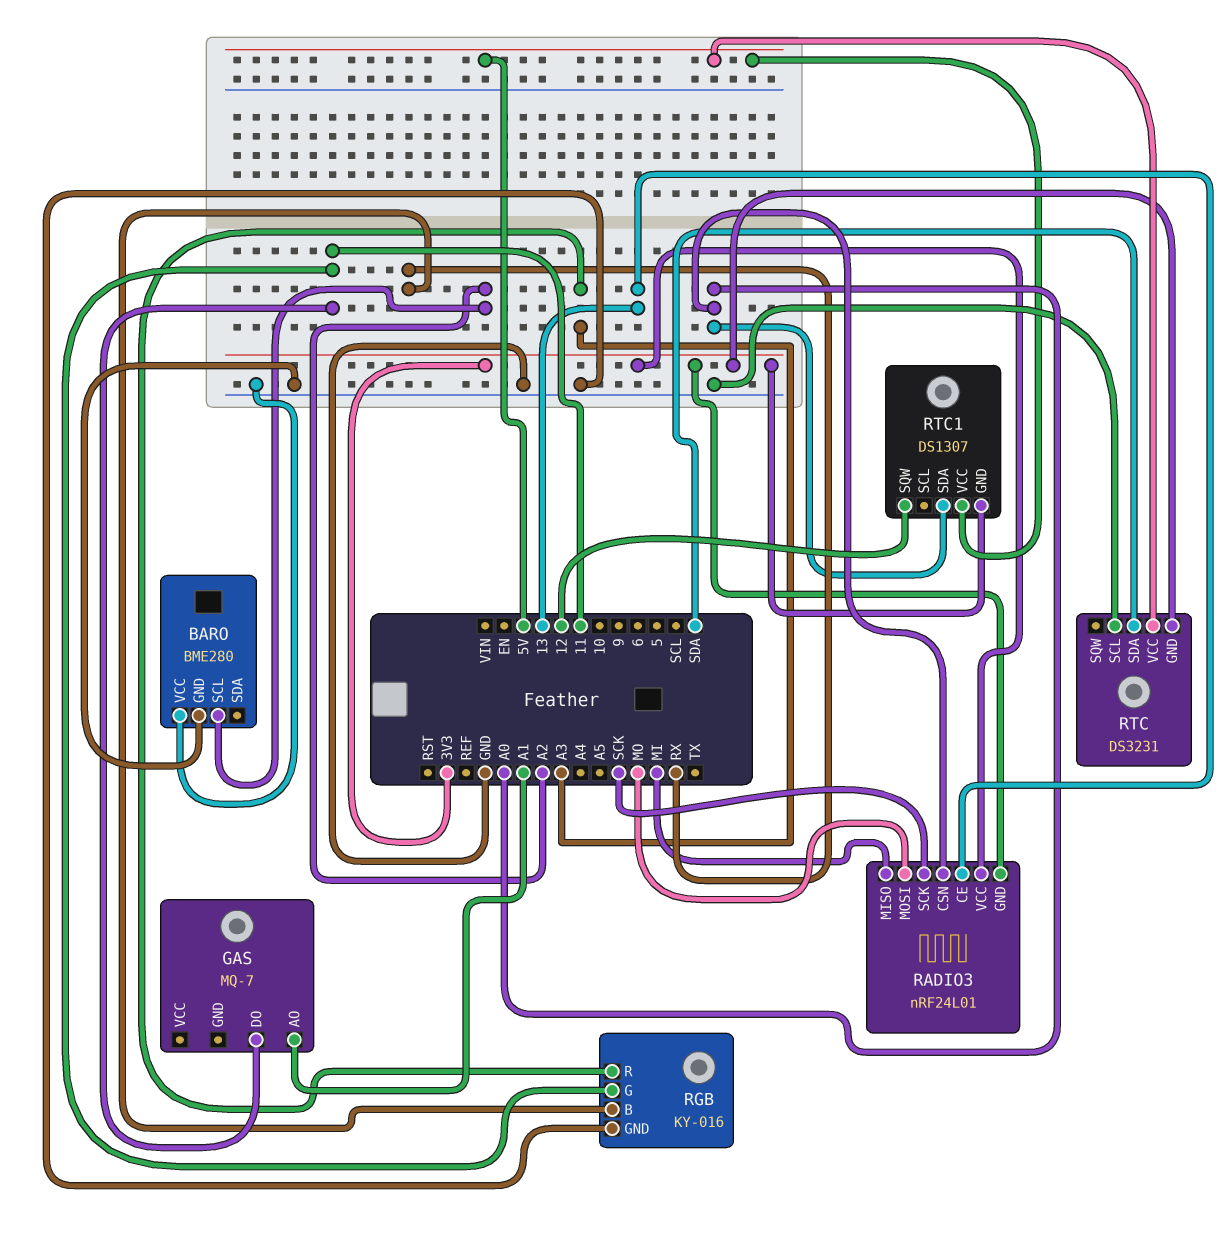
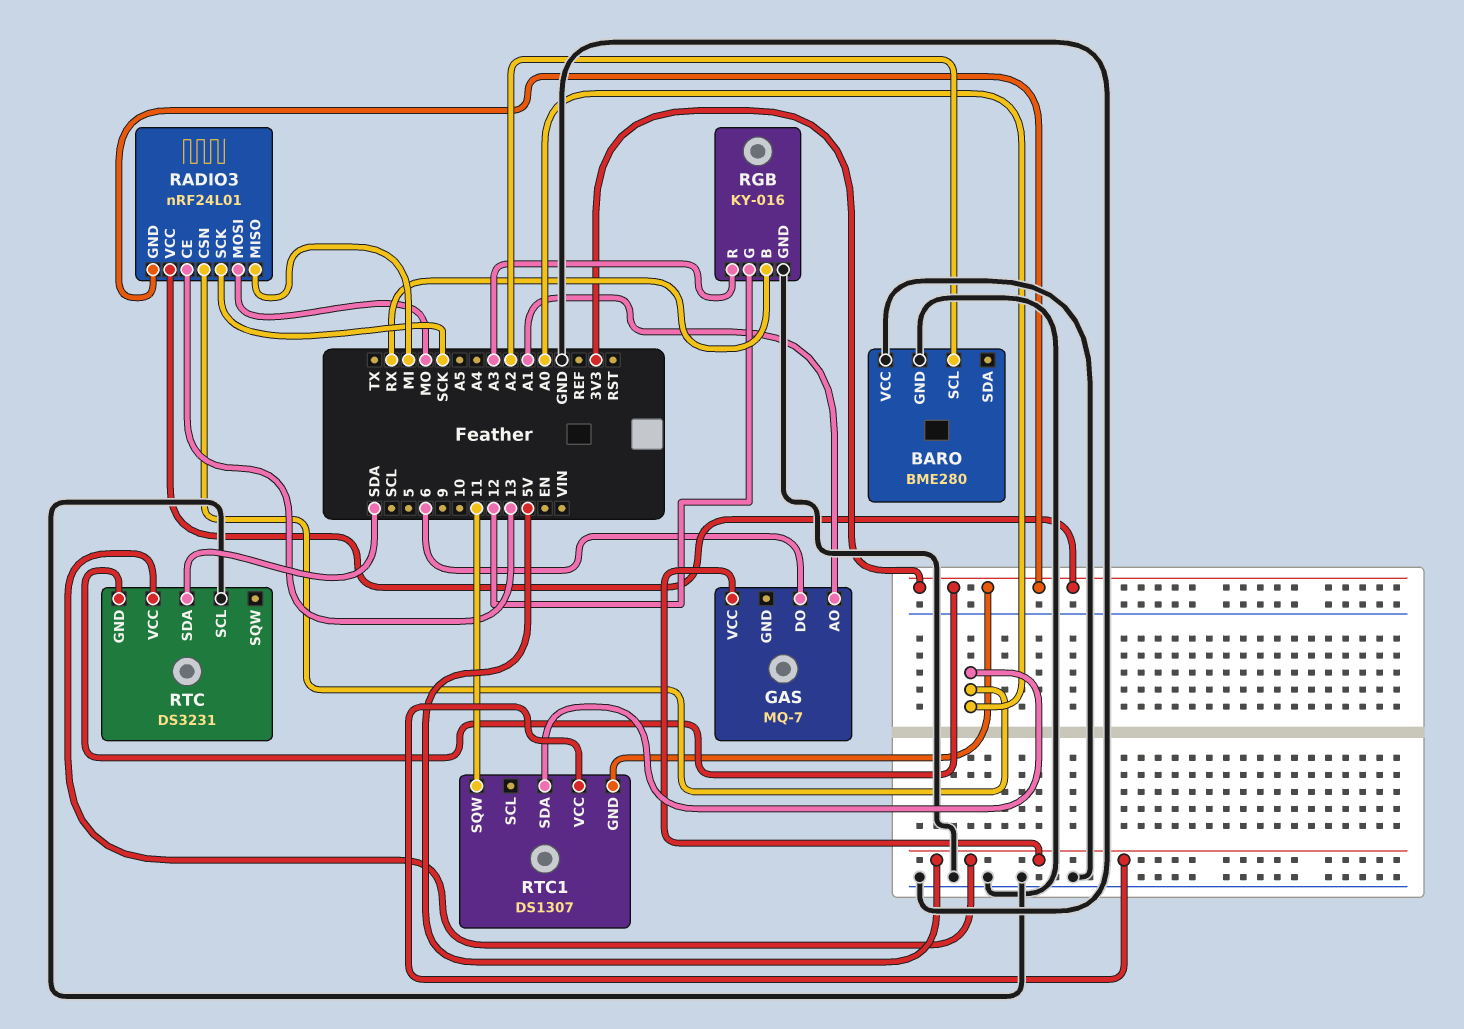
GAS pin DO: 11 -> 6
GAS pin VCC: none -> 5V
RGB pin G: 11 -> 12
RTC1 pin SQW: 12 -> 11

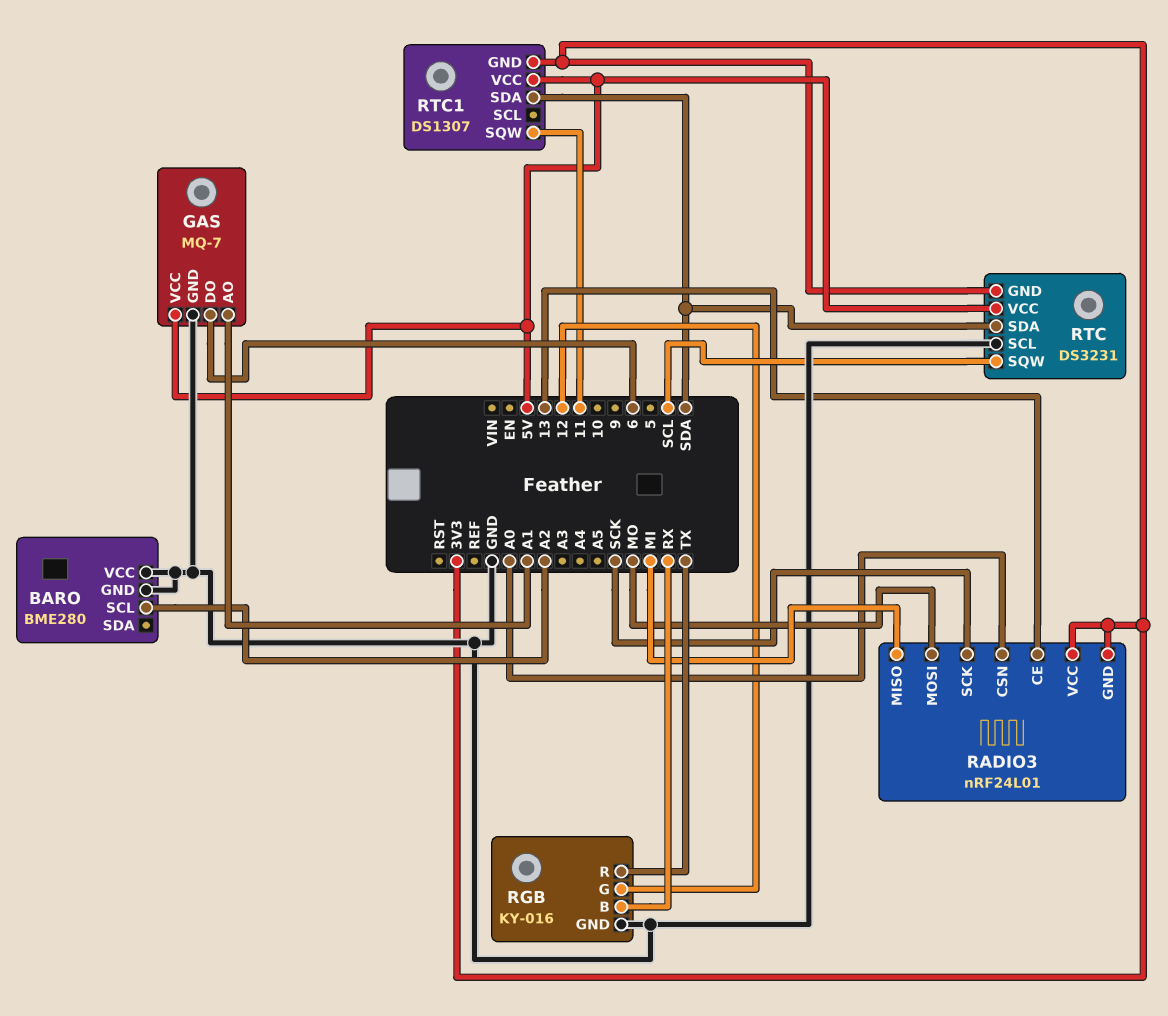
GAS pin GND: none -> GND
RGB pin R: A3 -> TX
RTC pin SQW: none -> SCL
RTC1 pin SDA: A0 -> SDA

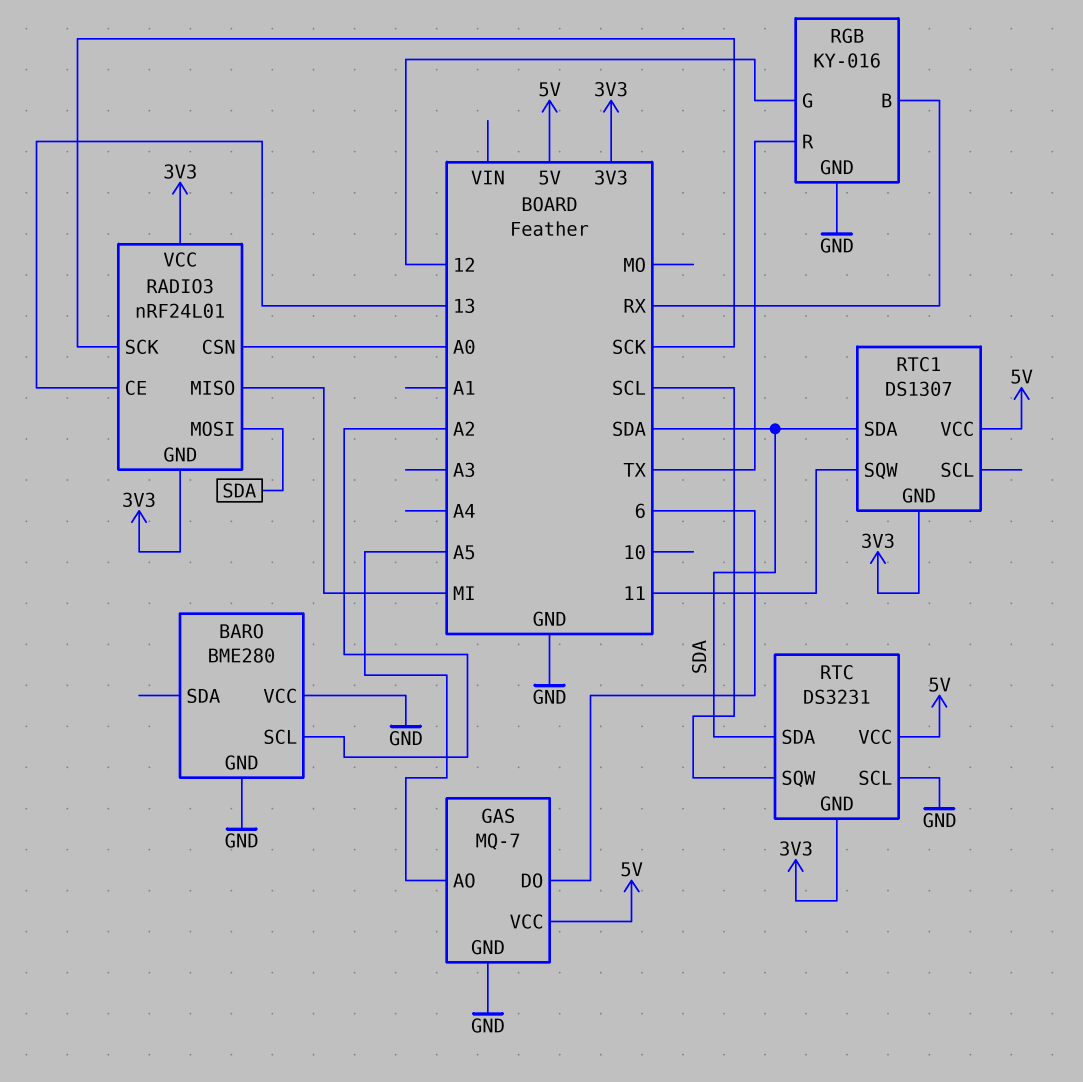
GAS pin AO: A1 -> A5
RADIO3 pin MOSI: MO -> SDA

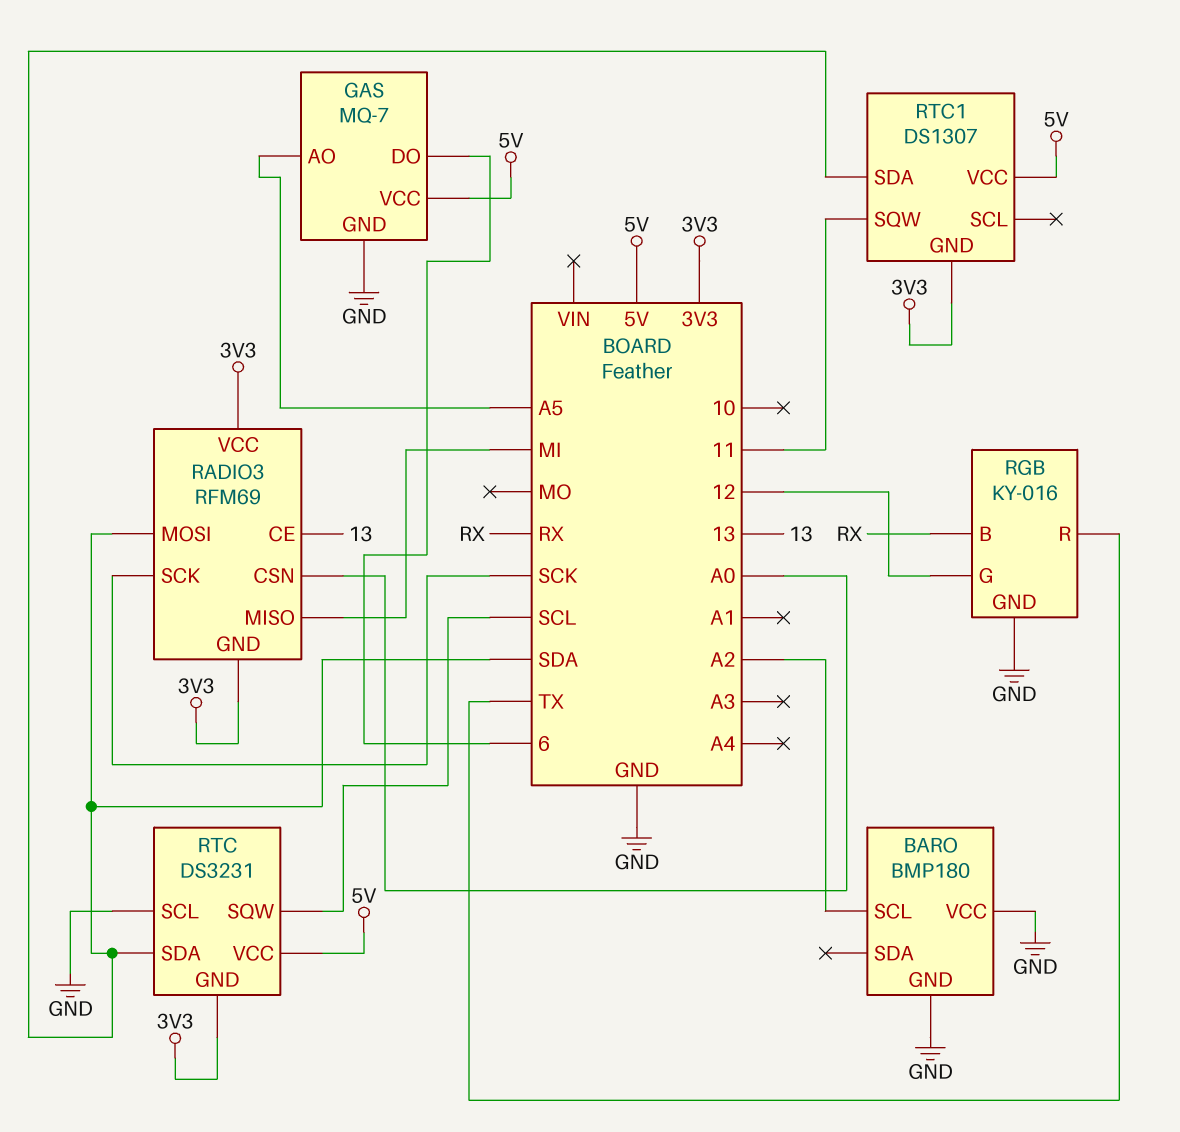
BARO: BME280 -> BMP180
RADIO3: nRF24L01 -> RFM69

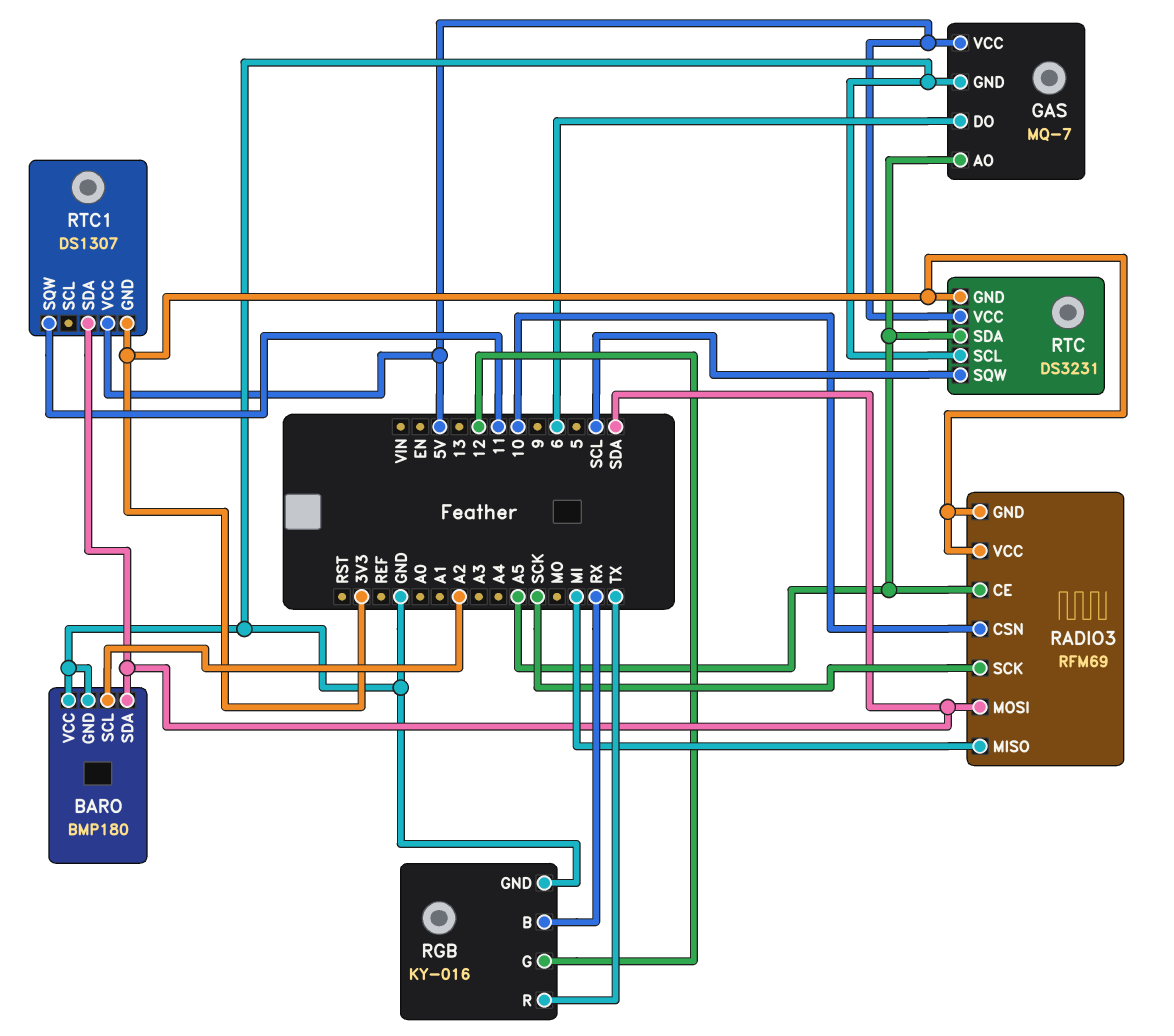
BARO pin SDA: none -> SDA
RADIO3 pin CE: 13 -> A5
RADIO3 pin CSN: A0 -> 10
RTC pin SDA: SDA -> A5

